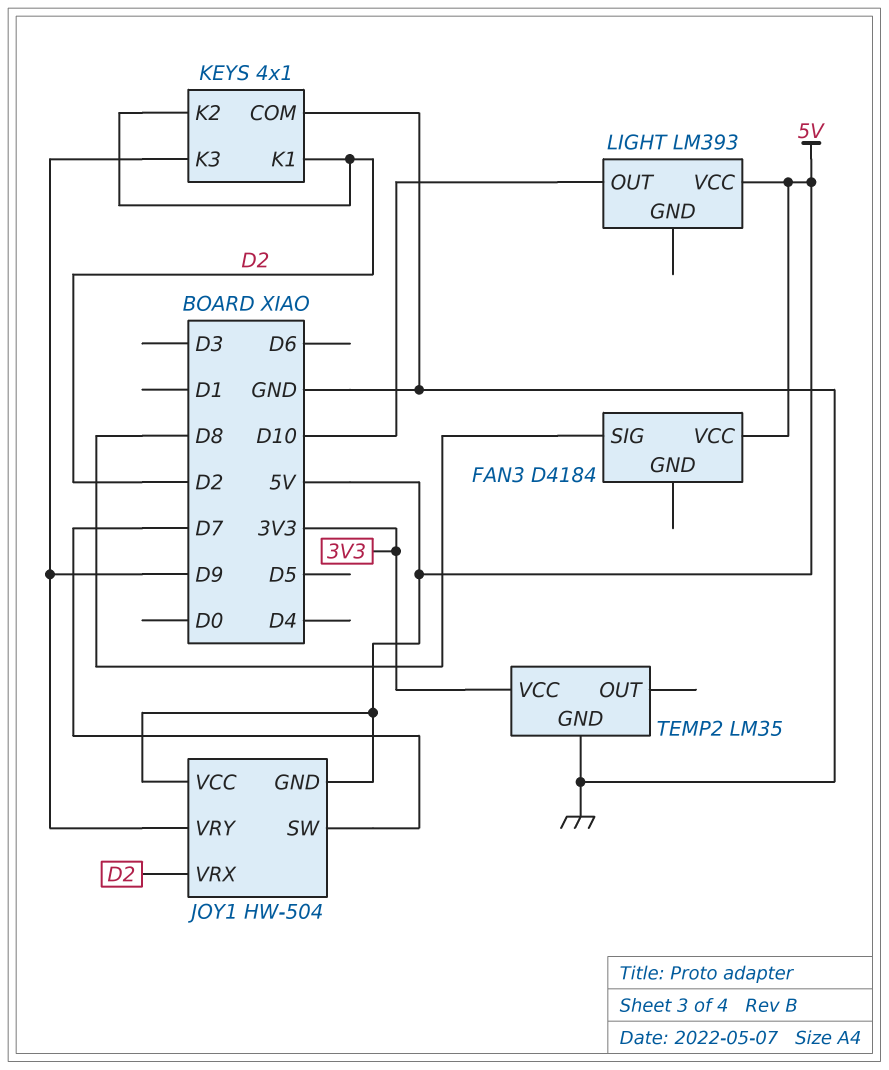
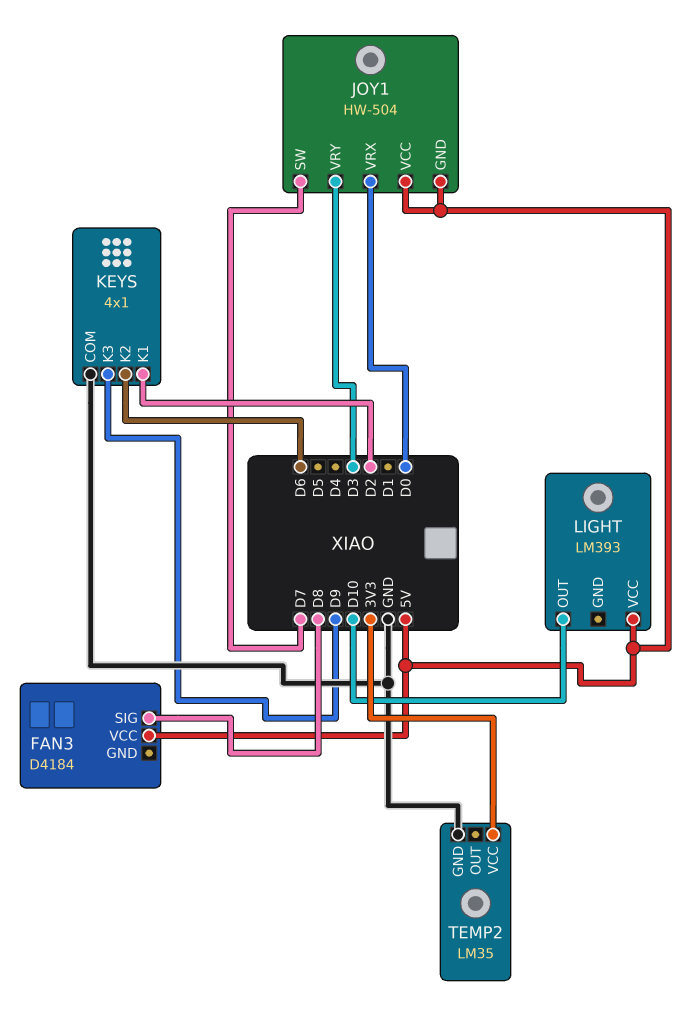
JOY1 pin VRX: D2 -> D0
JOY1 pin VRY: D9 -> D3
KEYS pin K2: D2 -> D6

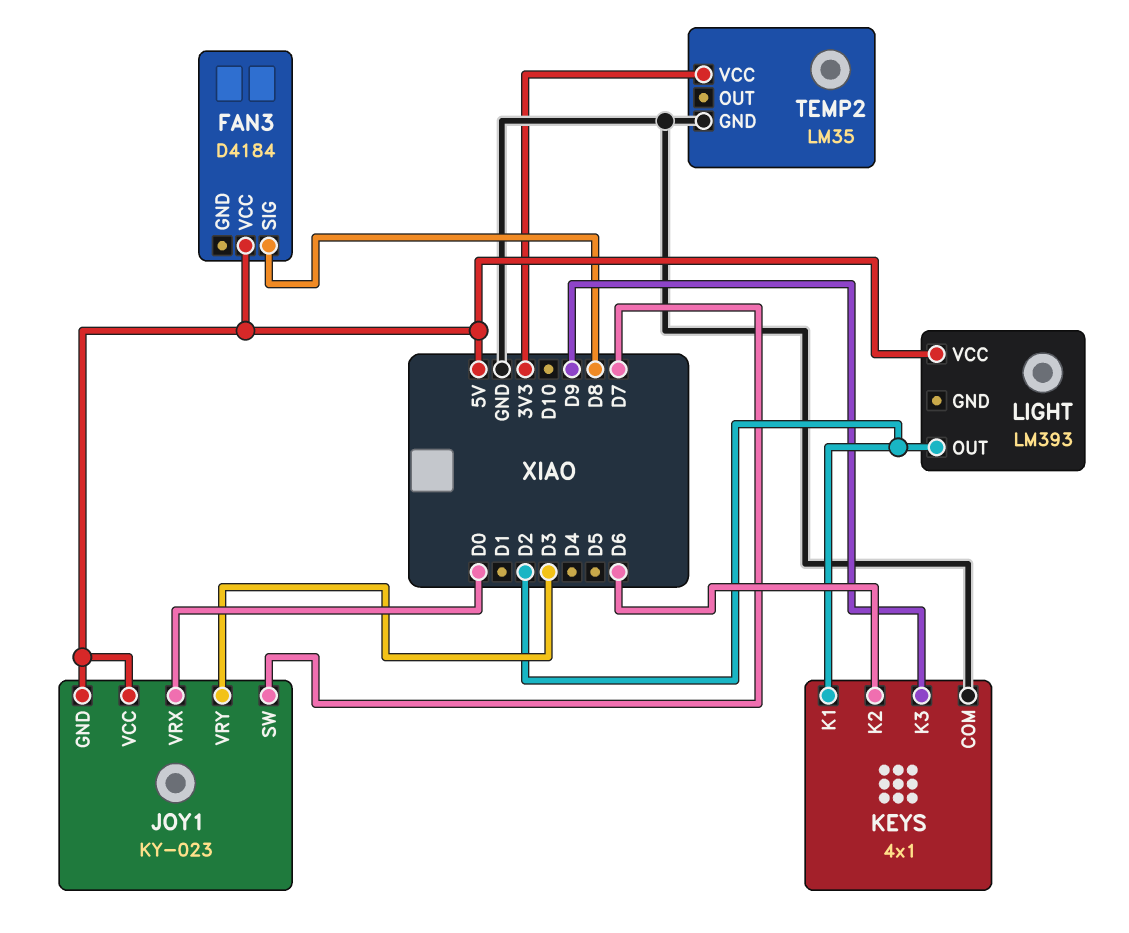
JOY1: HW-504 -> KY-023
LIGHT pin OUT: D10 -> D2

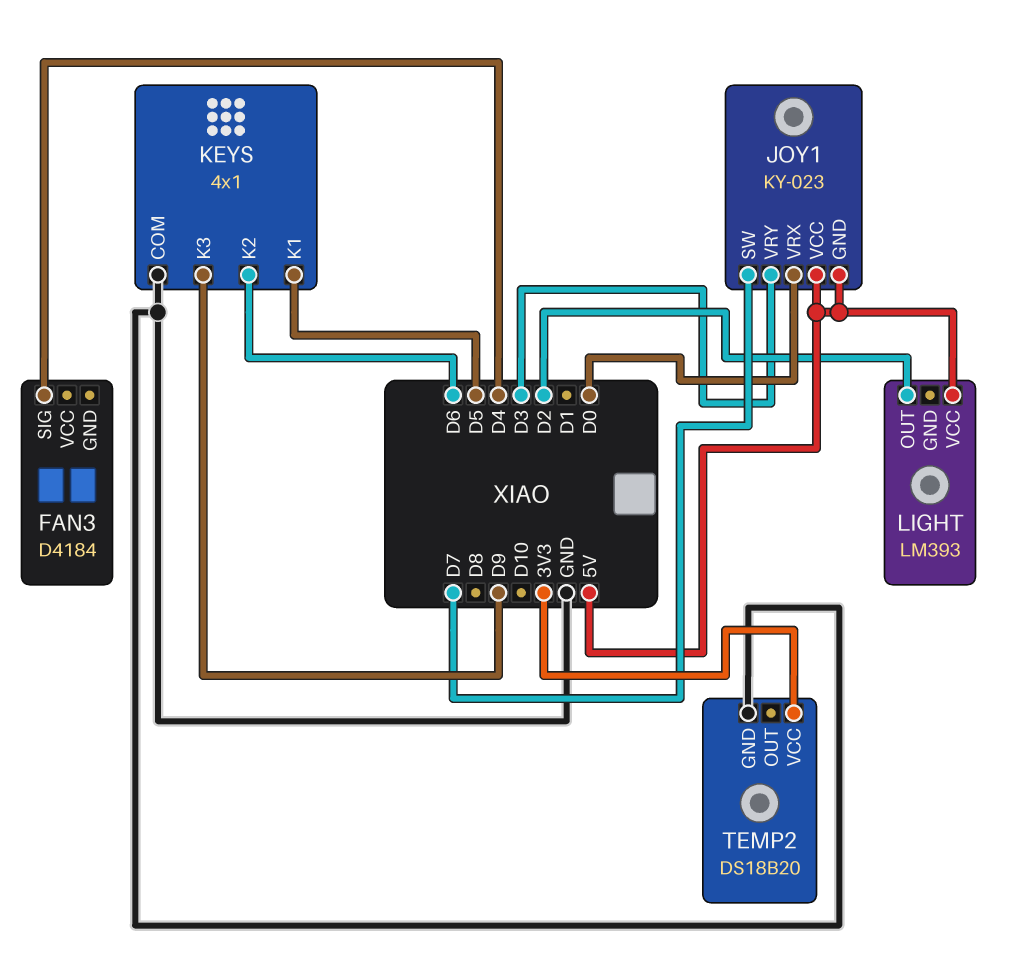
FAN3 pin SIG: D8 -> D4
FAN3 pin VCC: 5V -> none
KEYS pin K1: D2 -> D5
TEMP2: LM35 -> DS18B20

